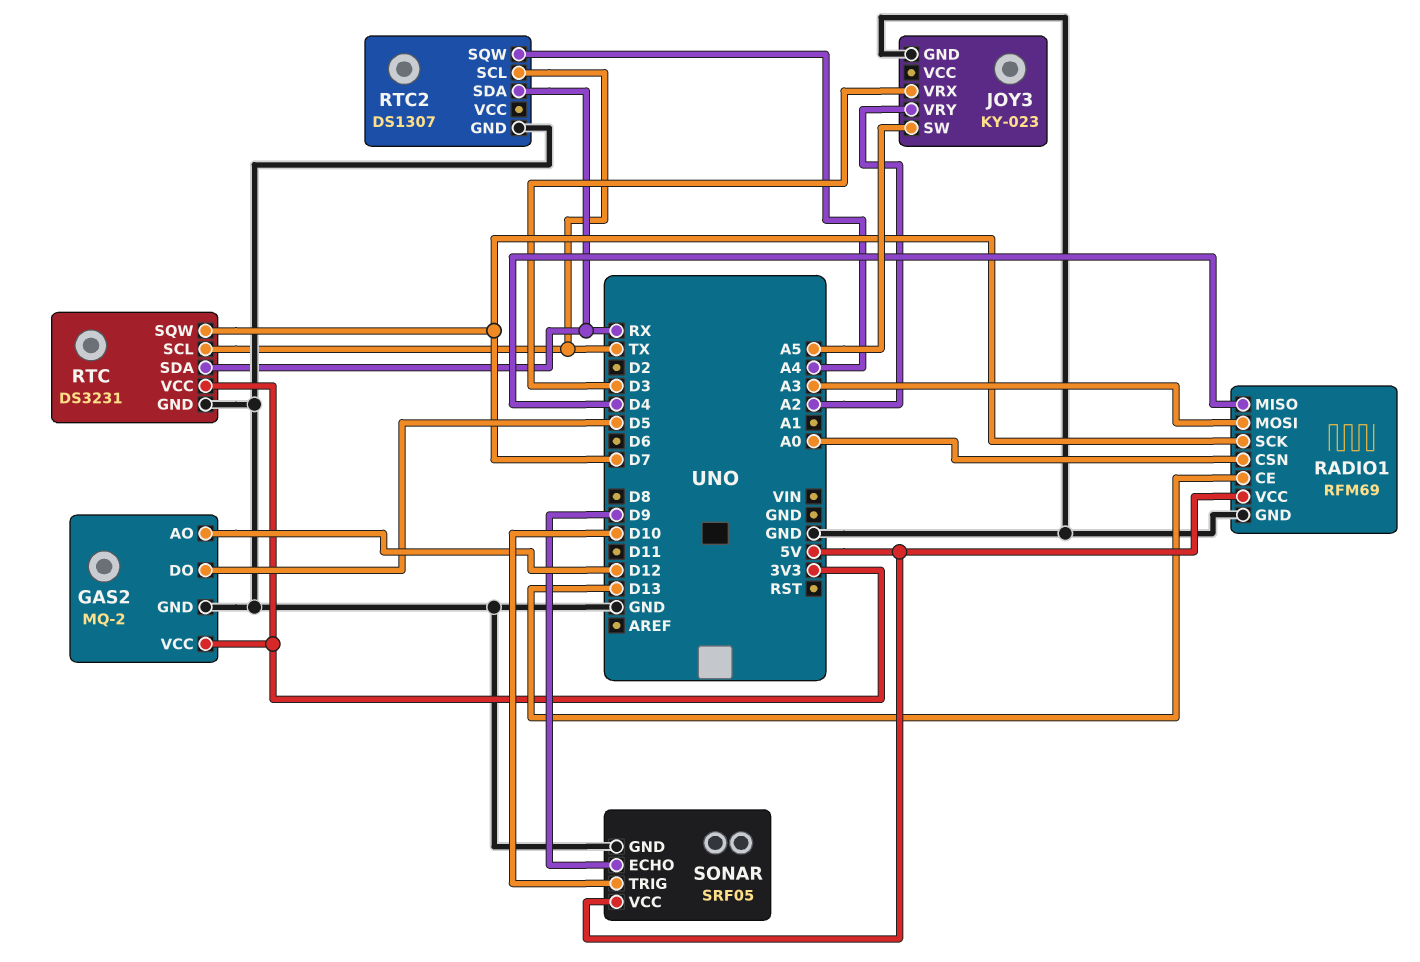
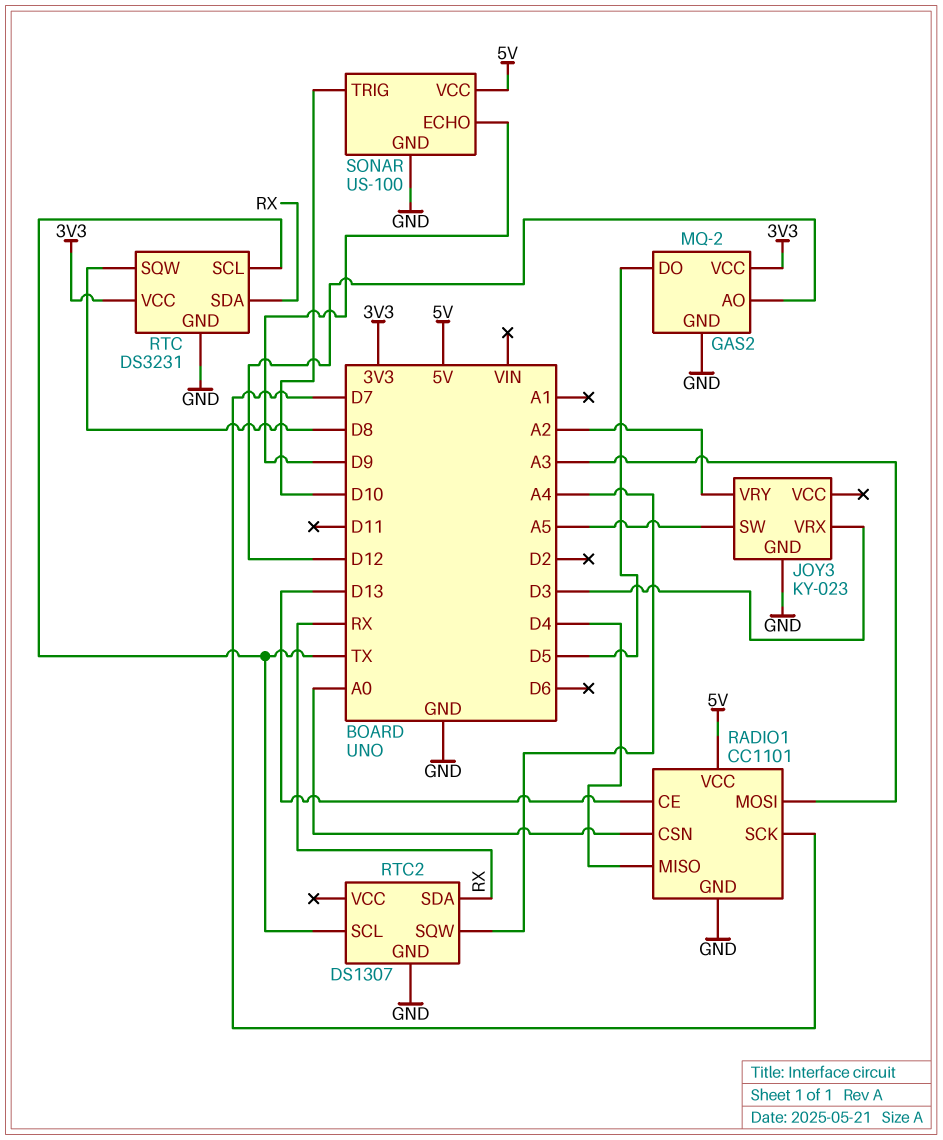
RADIO1: RFM69 -> CC1101
RTC pin SQW: D7 -> D8
SONAR: SRF05 -> US-100

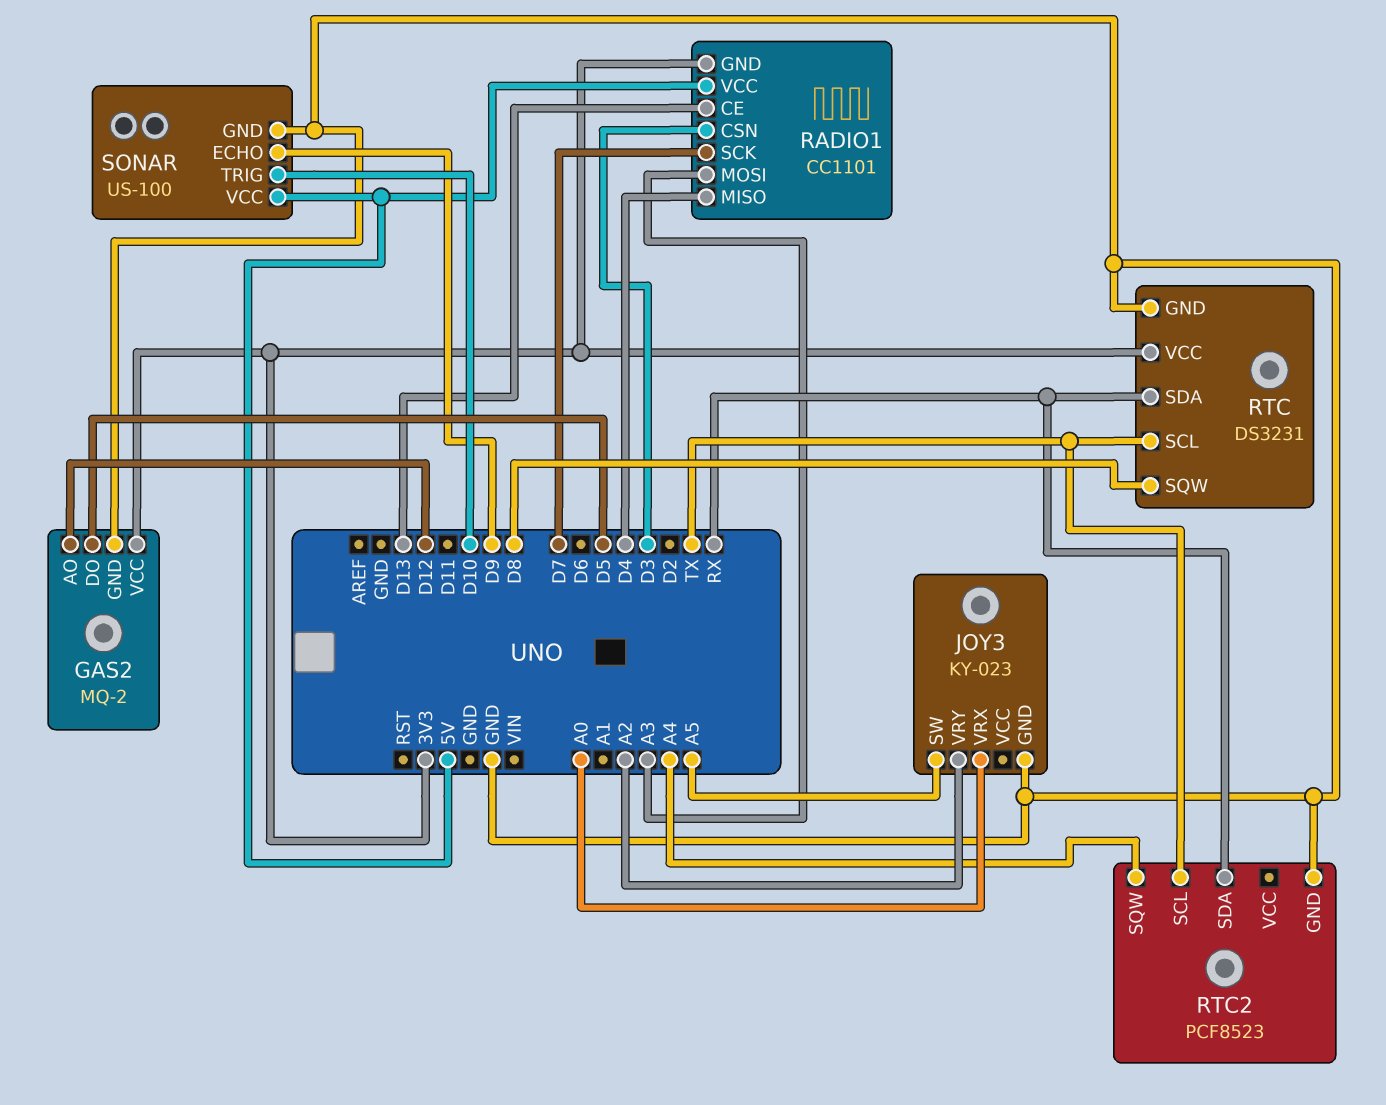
JOY3 pin VRX: D3 -> A0
RADIO1 pin CSN: A0 -> D3
RADIO1 pin GND: GND -> 3V3
RTC2: DS1307 -> PCF8523

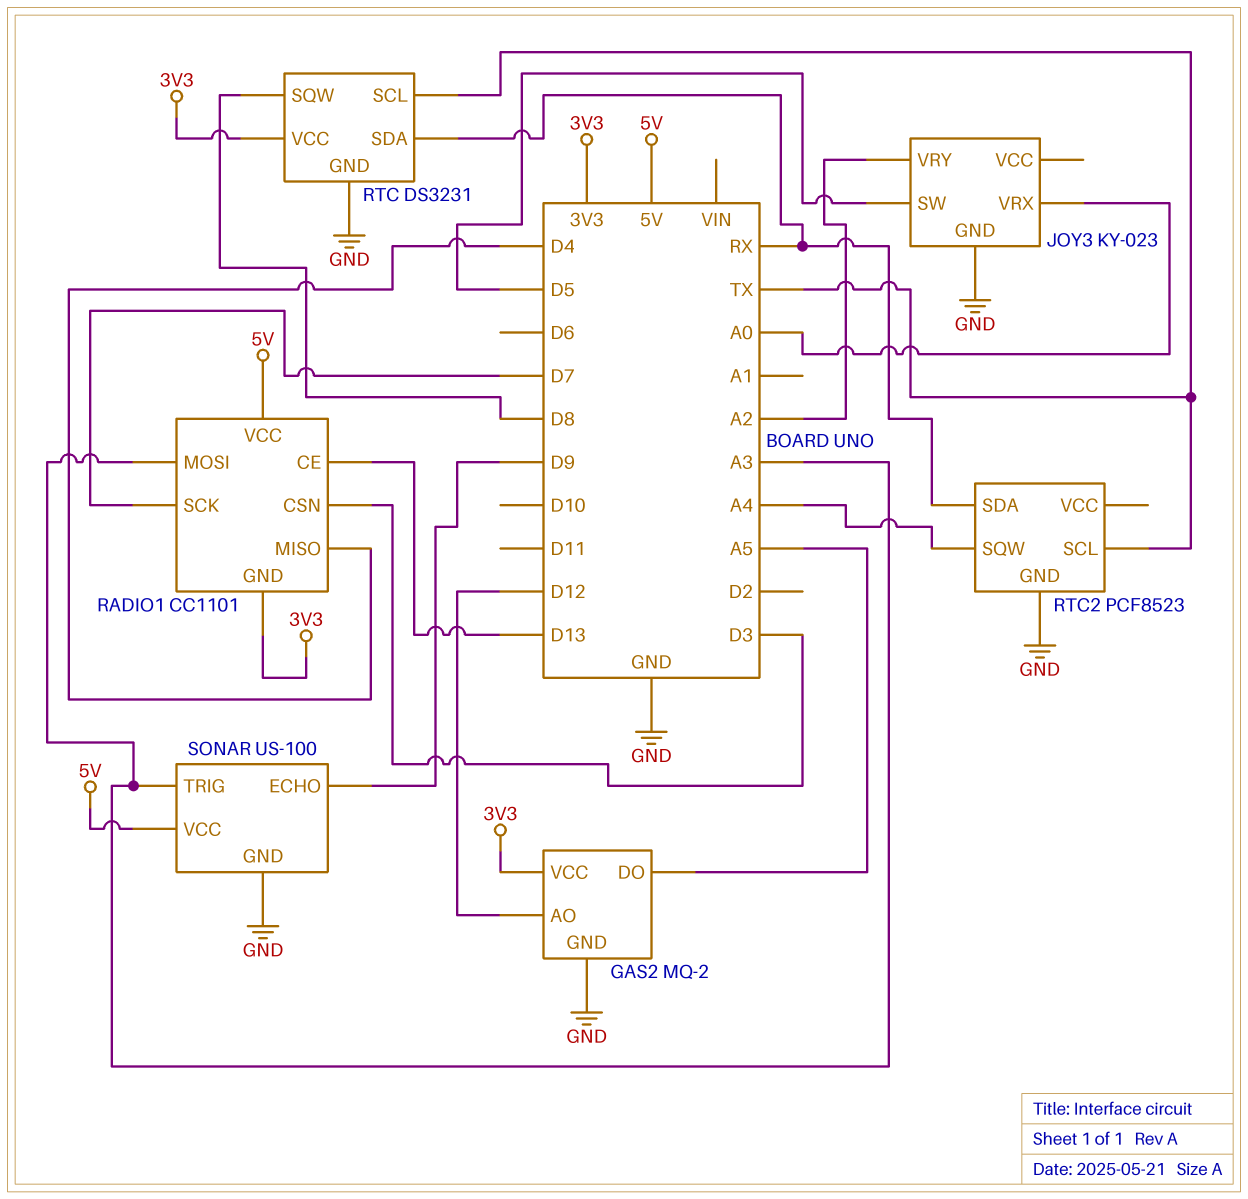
GAS2 pin DO: D5 -> A5
JOY3 pin SW: A5 -> D5
SONAR pin TRIG: D10 -> A3

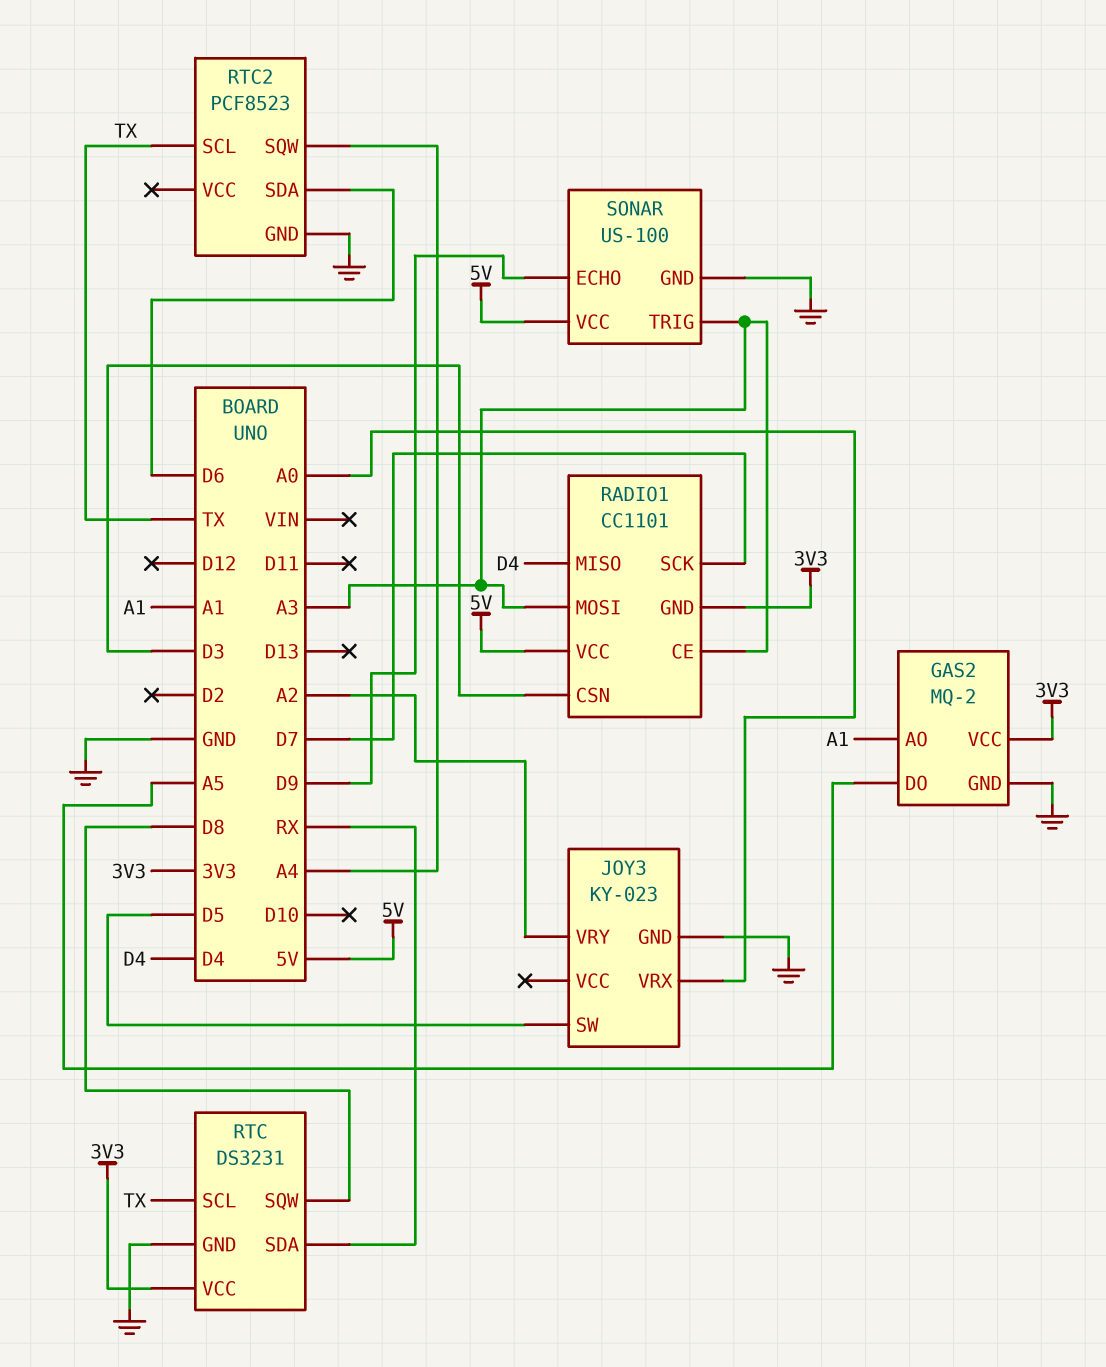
GAS2 pin AO: D12 -> A1
RADIO1 pin CE: D13 -> A3
RTC2 pin SDA: RX -> D6

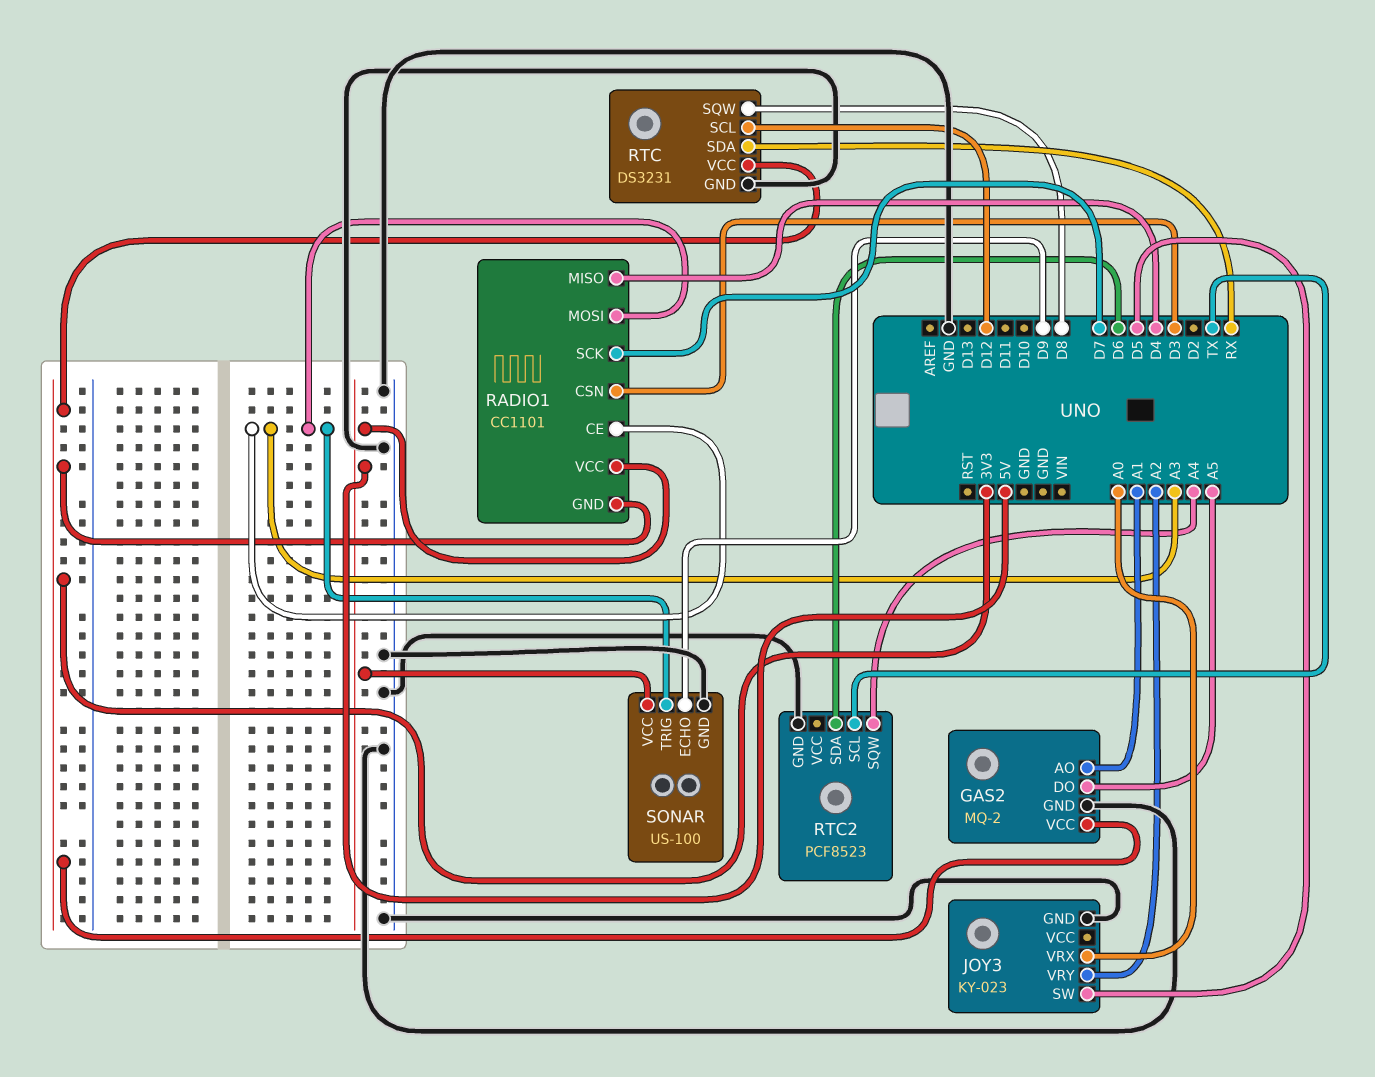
RTC pin SCL: TX -> D12

